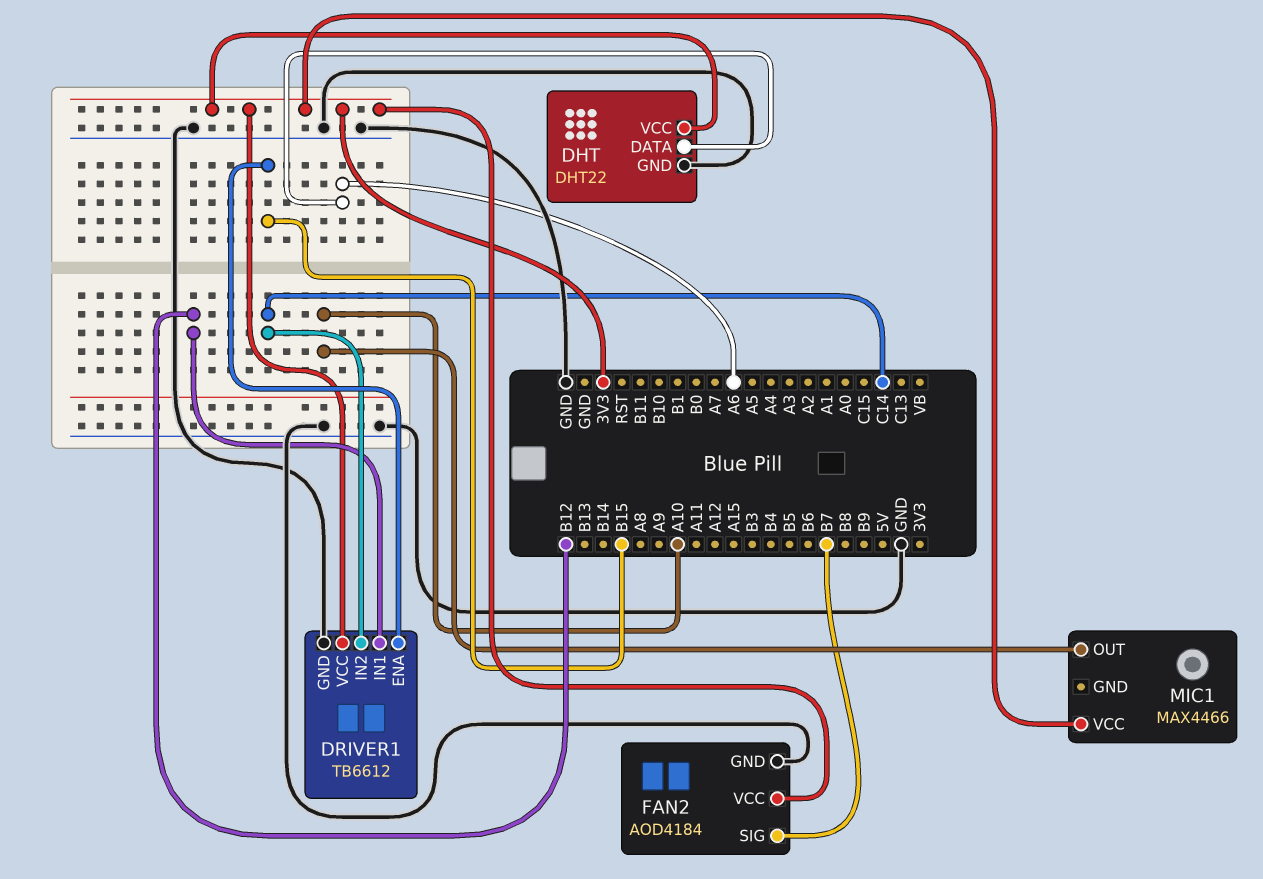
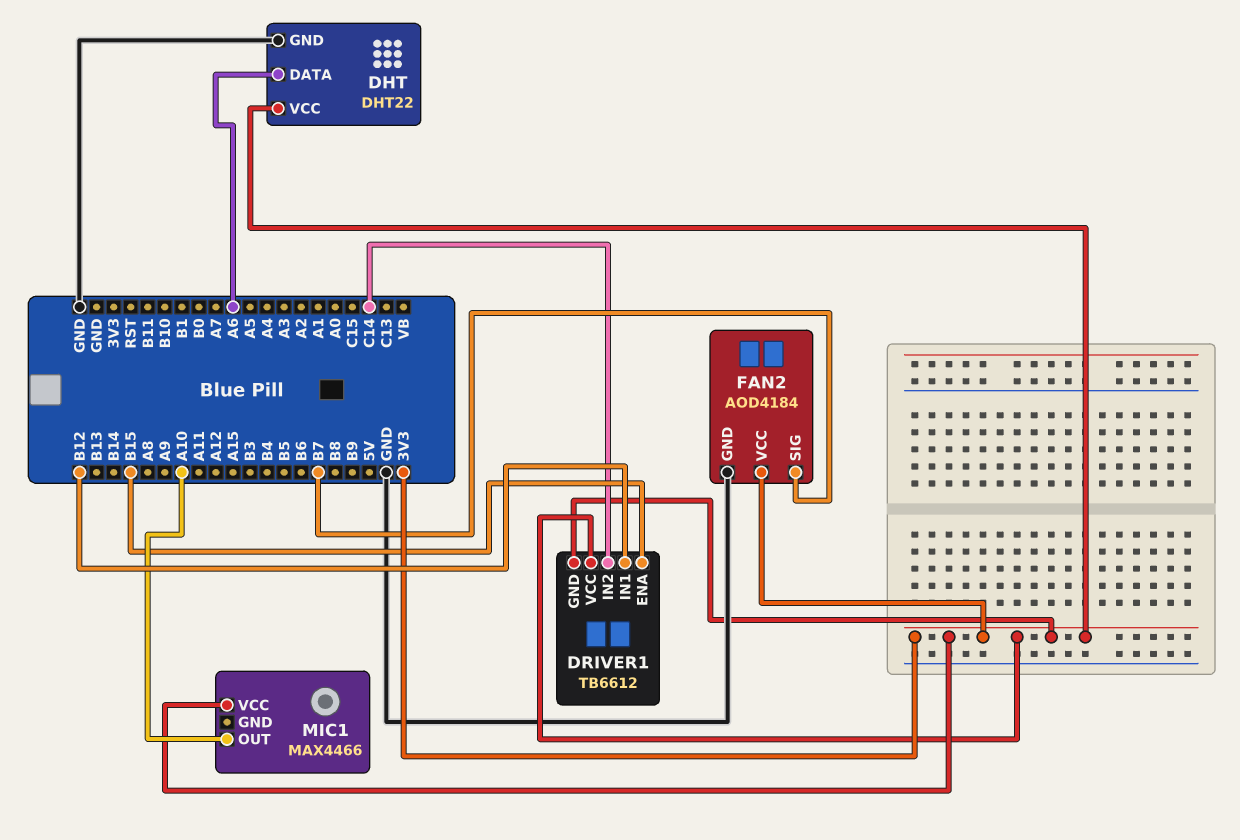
DRIVER1 pin GND: GND -> 3V3

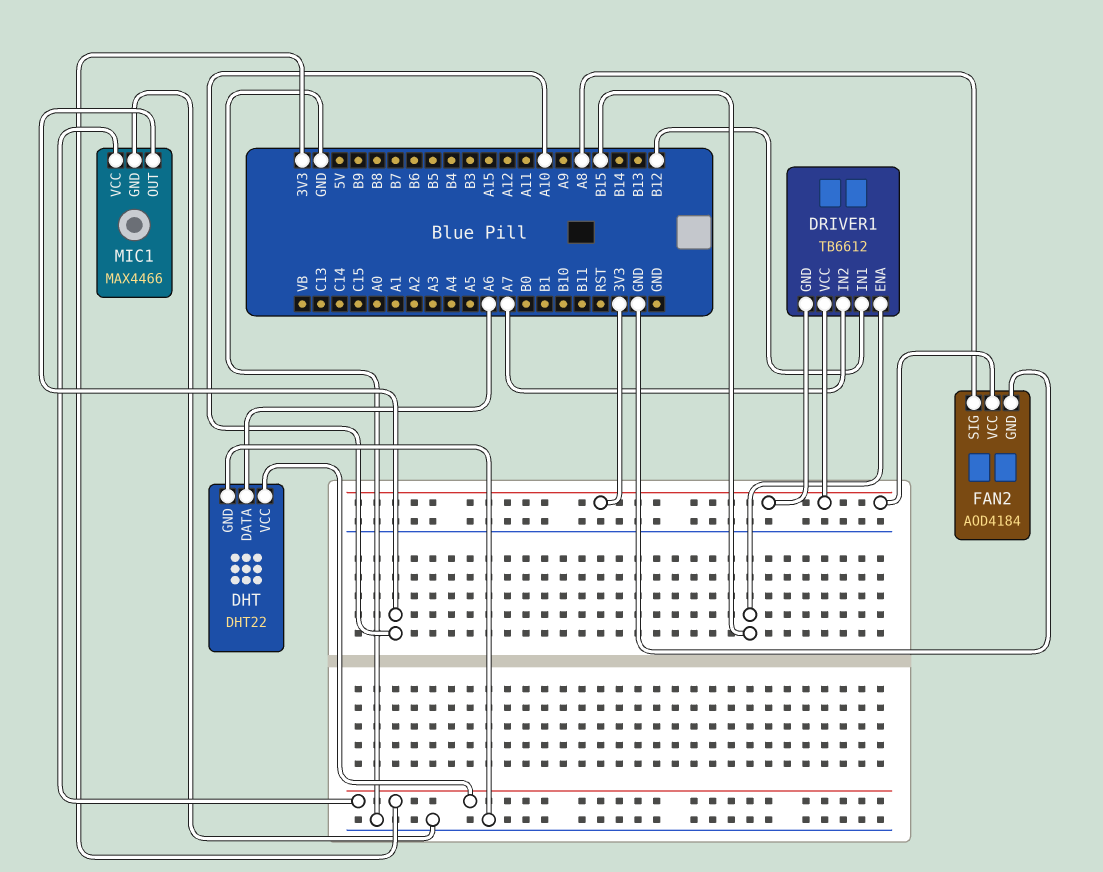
DRIVER1 pin IN2: C14 -> A7
FAN2 pin SIG: B7 -> A8
MIC1 pin GND: none -> GND

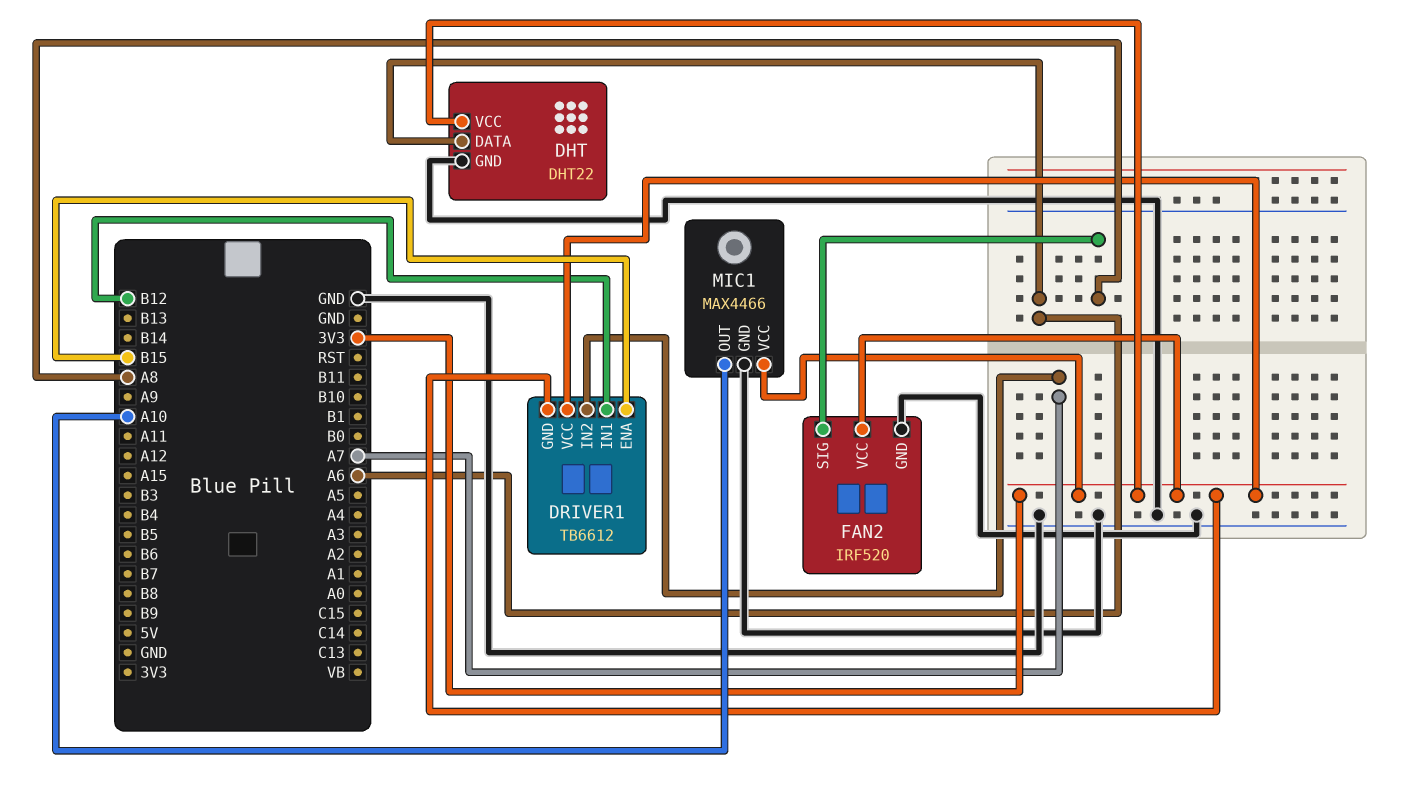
FAN2: AOD4184 -> IRF520

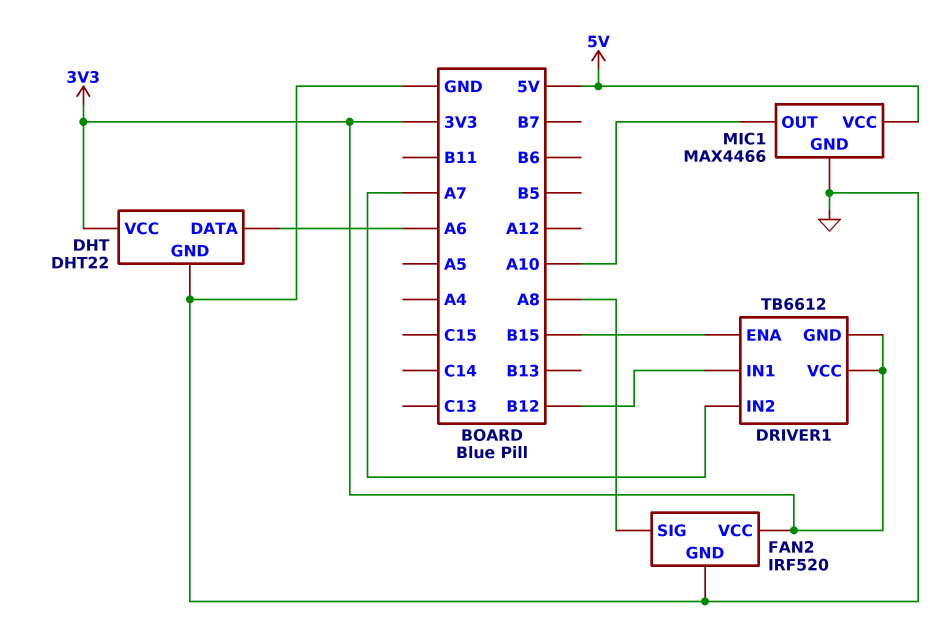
MIC1 pin VCC: 3V3 -> 5V

